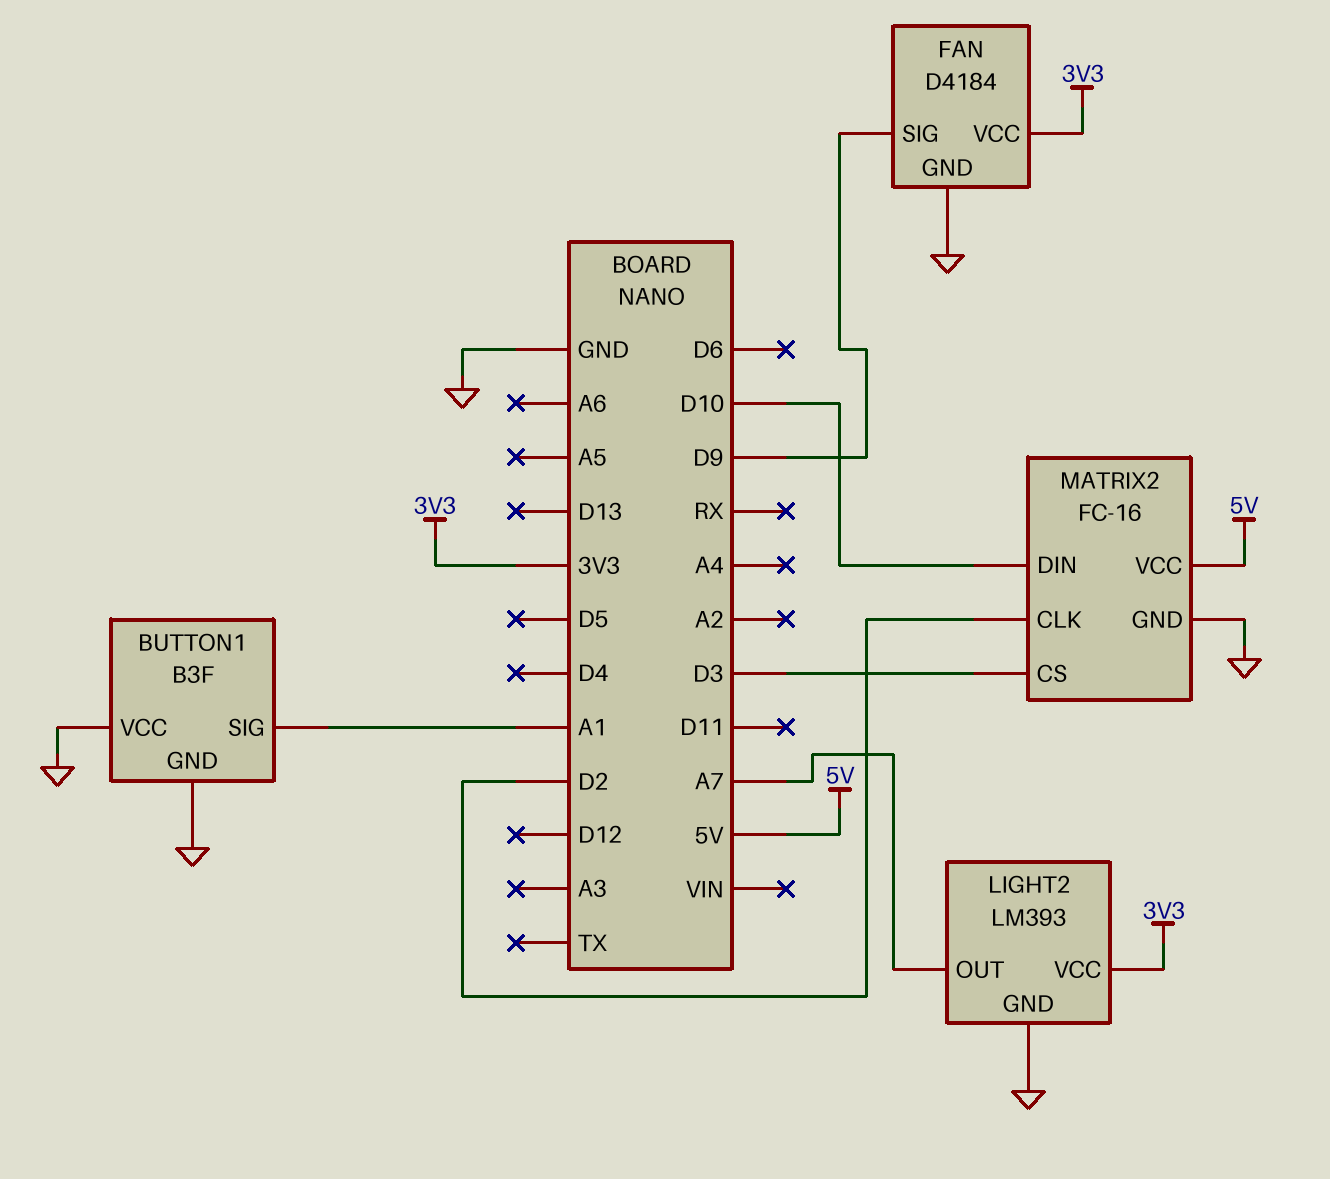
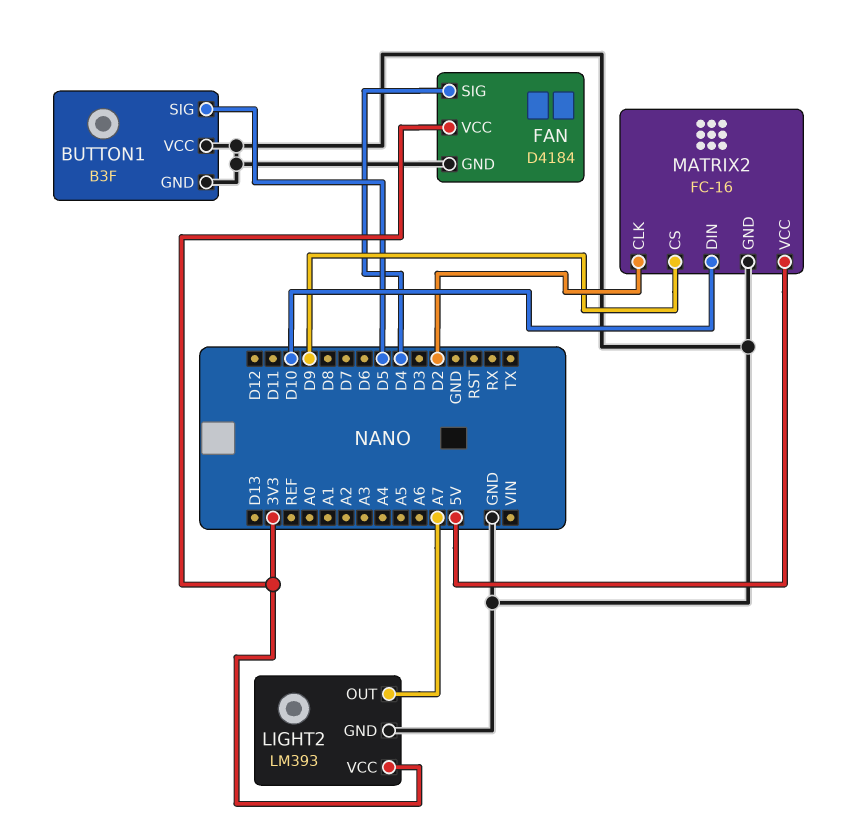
BUTTON1 pin SIG: A1 -> D5
FAN pin SIG: D9 -> D4
MATRIX2 pin CS: D3 -> D9

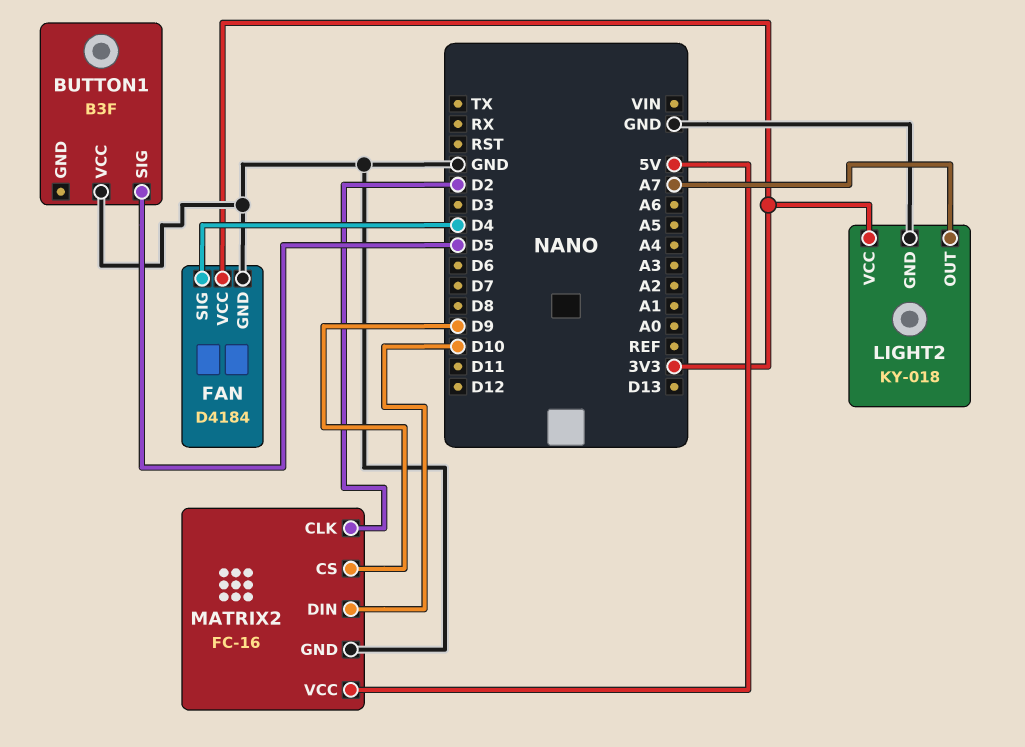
BUTTON1 pin GND: GND -> none
LIGHT2: LM393 -> KY-018

